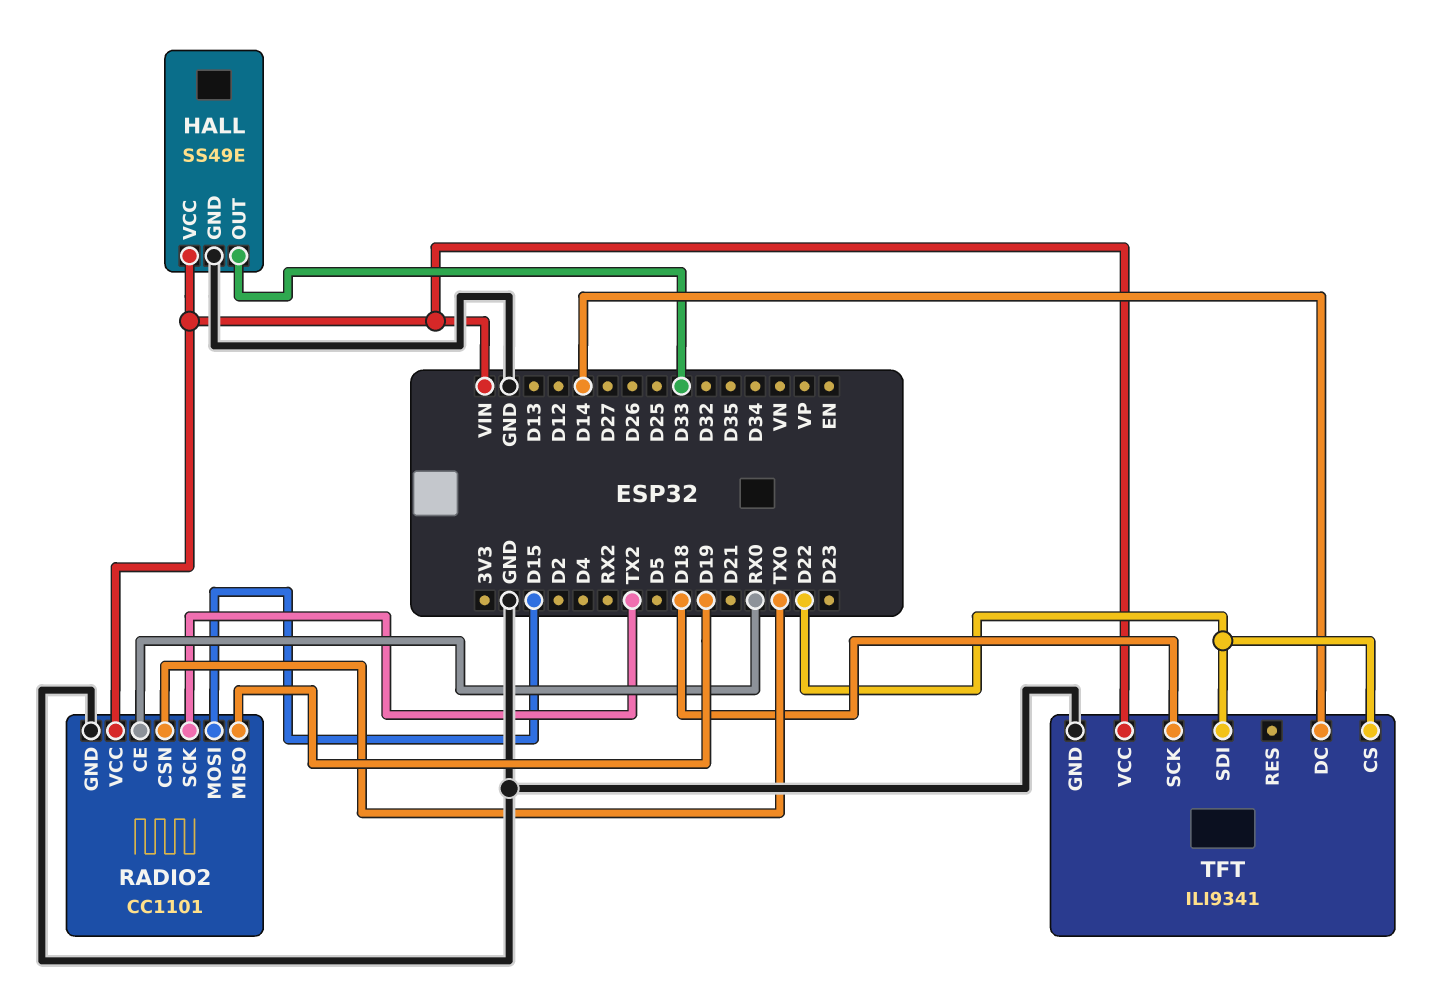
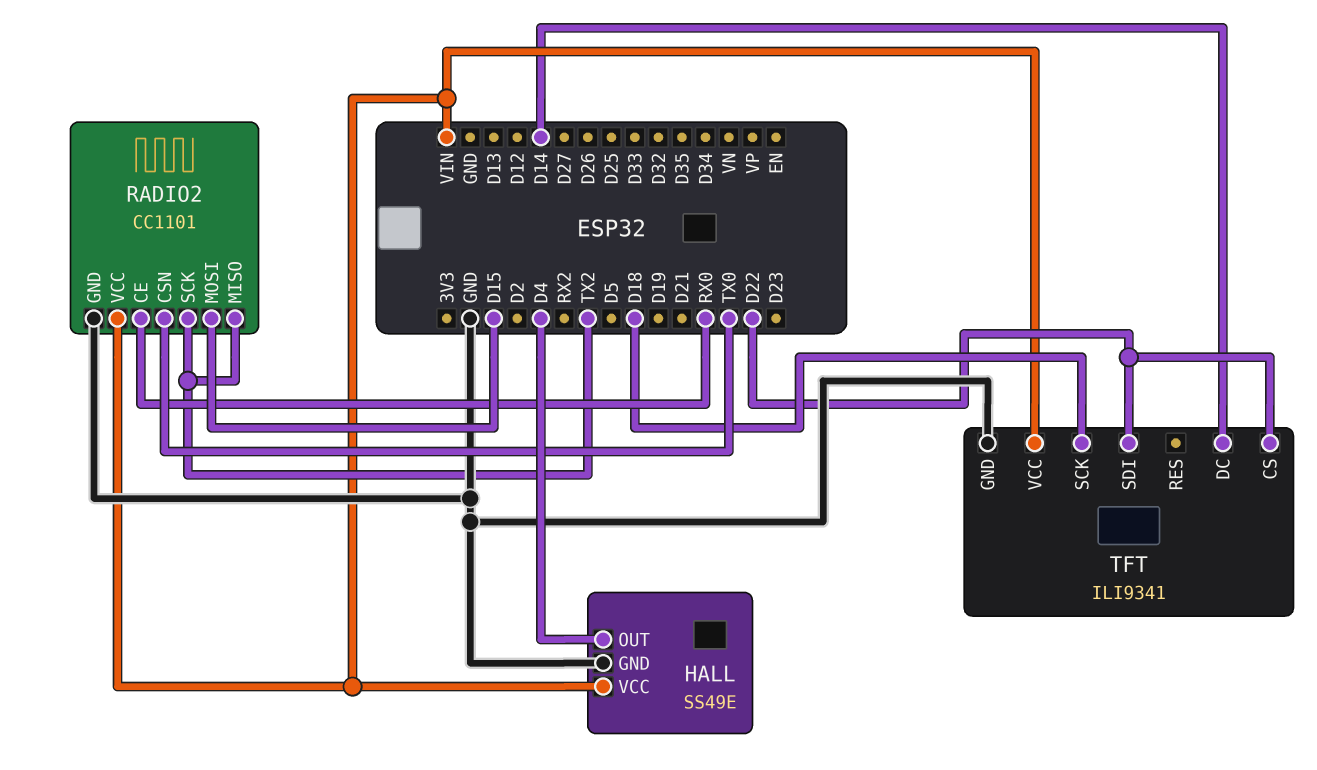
HALL pin OUT: D33 -> D4
RADIO2 pin MISO: D19 -> TX2

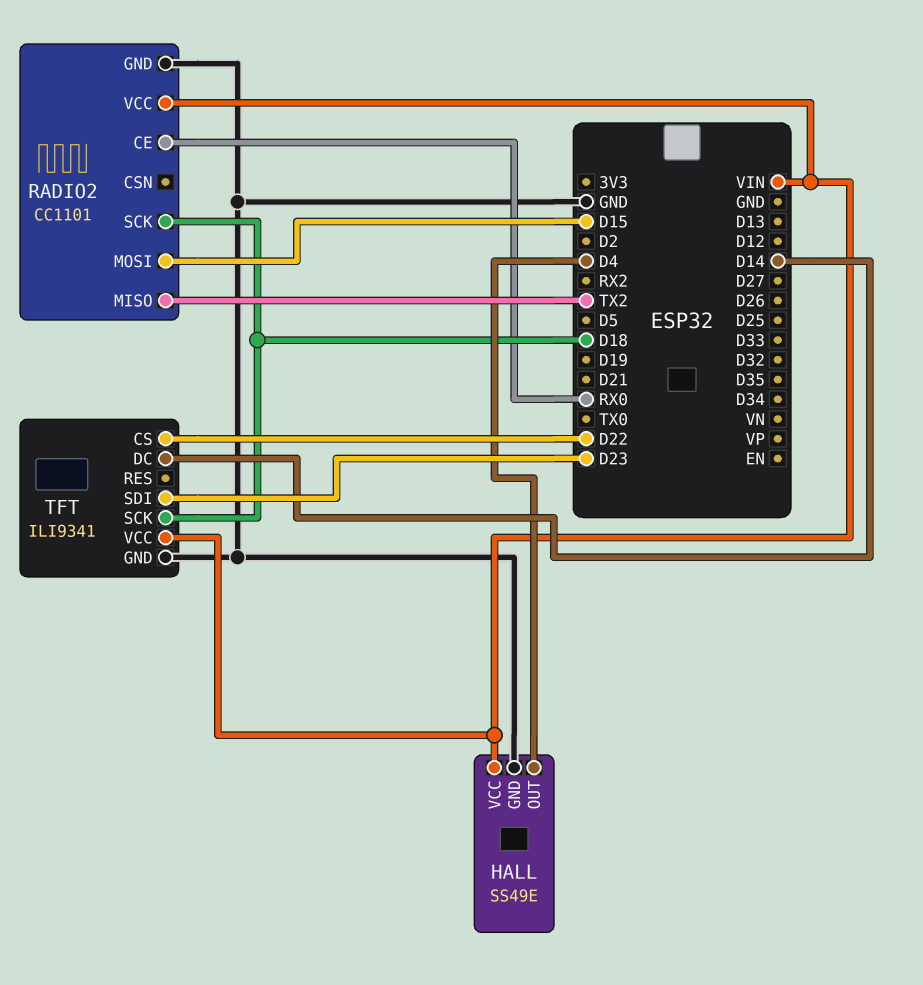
RADIO2 pin CSN: TX0 -> none
RADIO2 pin SCK: TX2 -> D18
TFT pin SDI: D22 -> D23

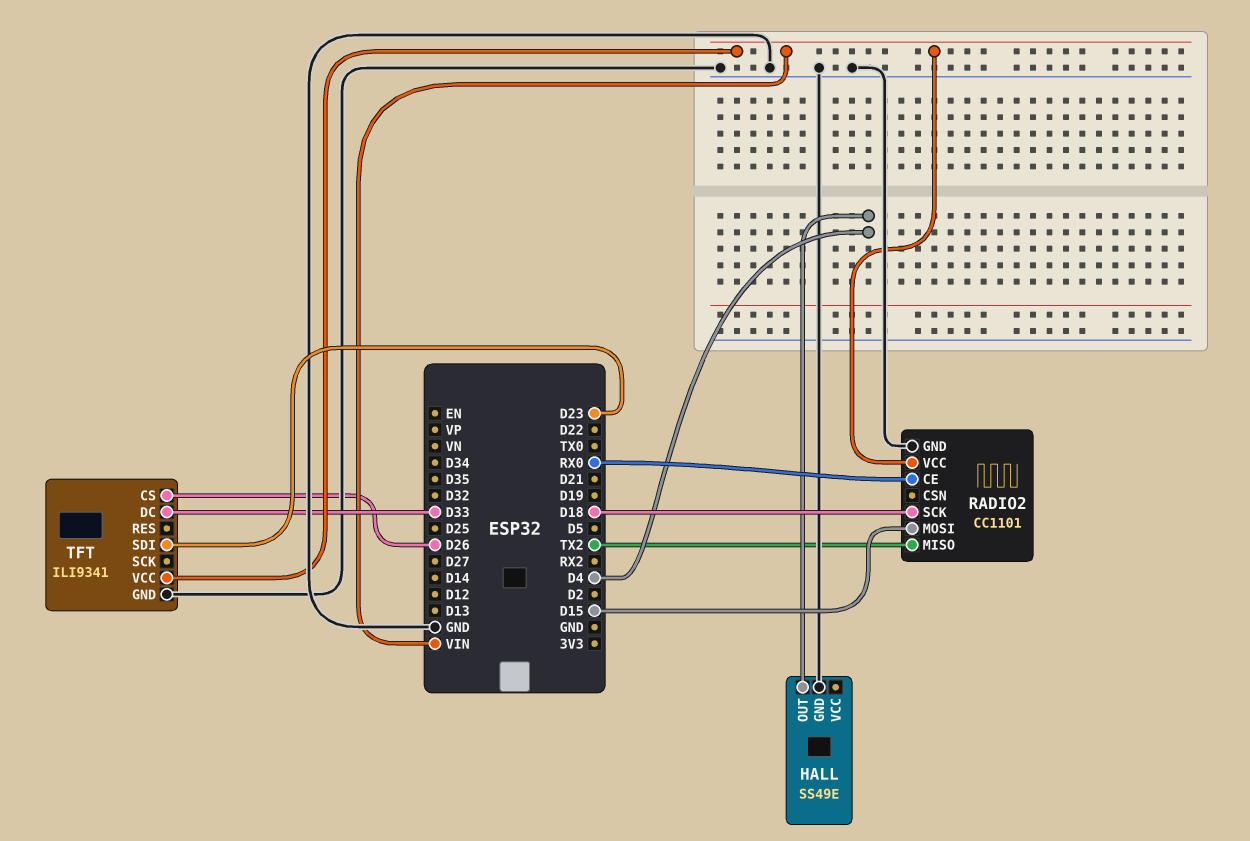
HALL pin VCC: VIN -> none
TFT pin CS: D22 -> D26
TFT pin DC: D14 -> D33
TFT pin SCK: D18 -> none

